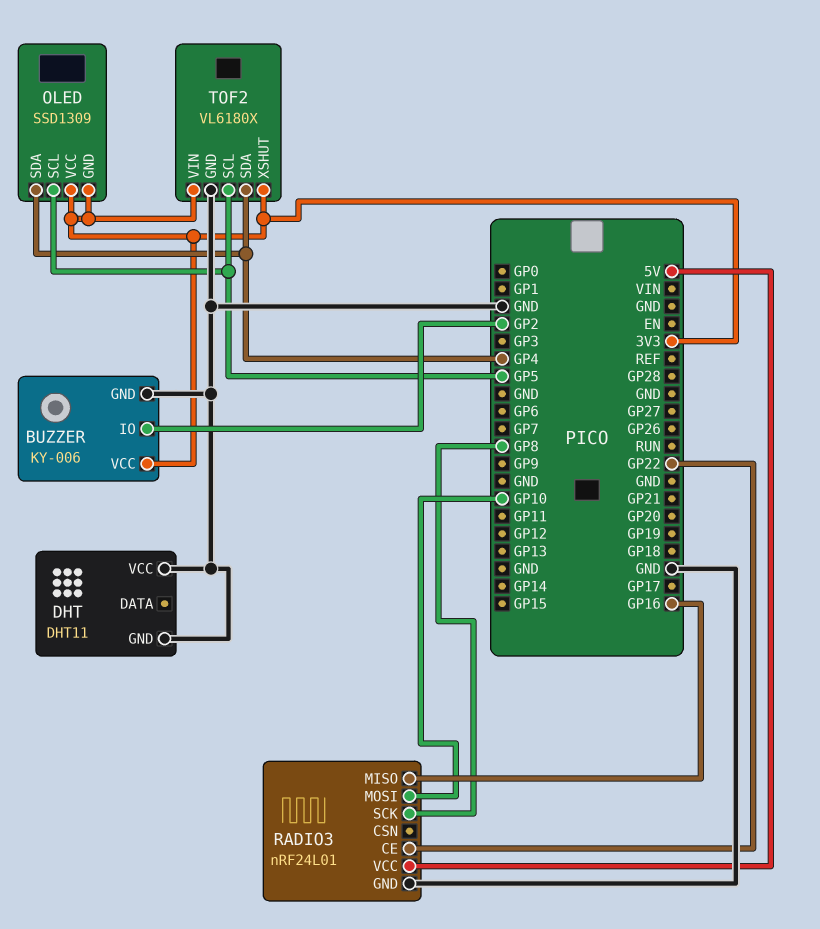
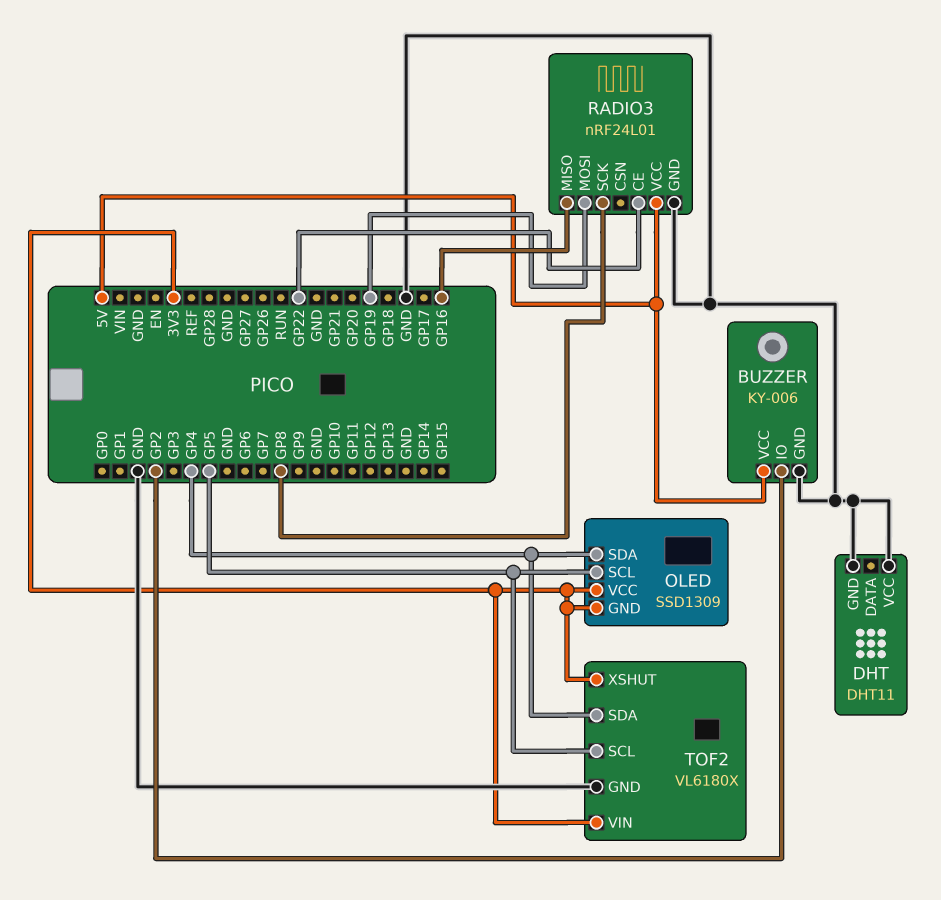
BUZZER pin VCC: 3V3 -> 5V
RADIO3 pin MOSI: GP10 -> GP19

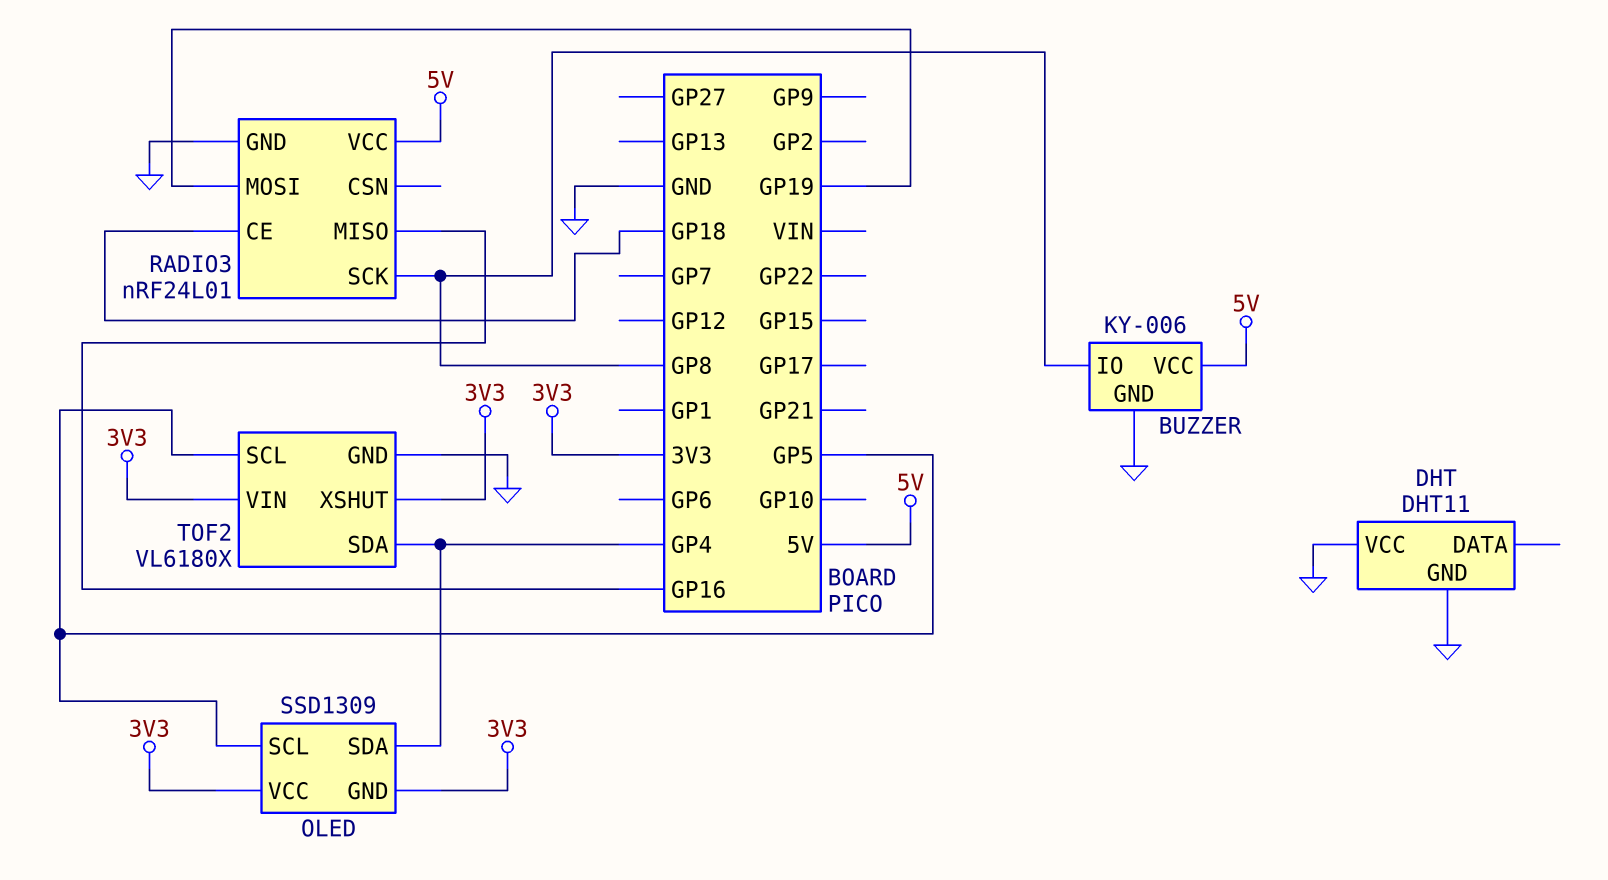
BUZZER pin IO: GP2 -> GP8
RADIO3 pin CE: GP22 -> GP18

